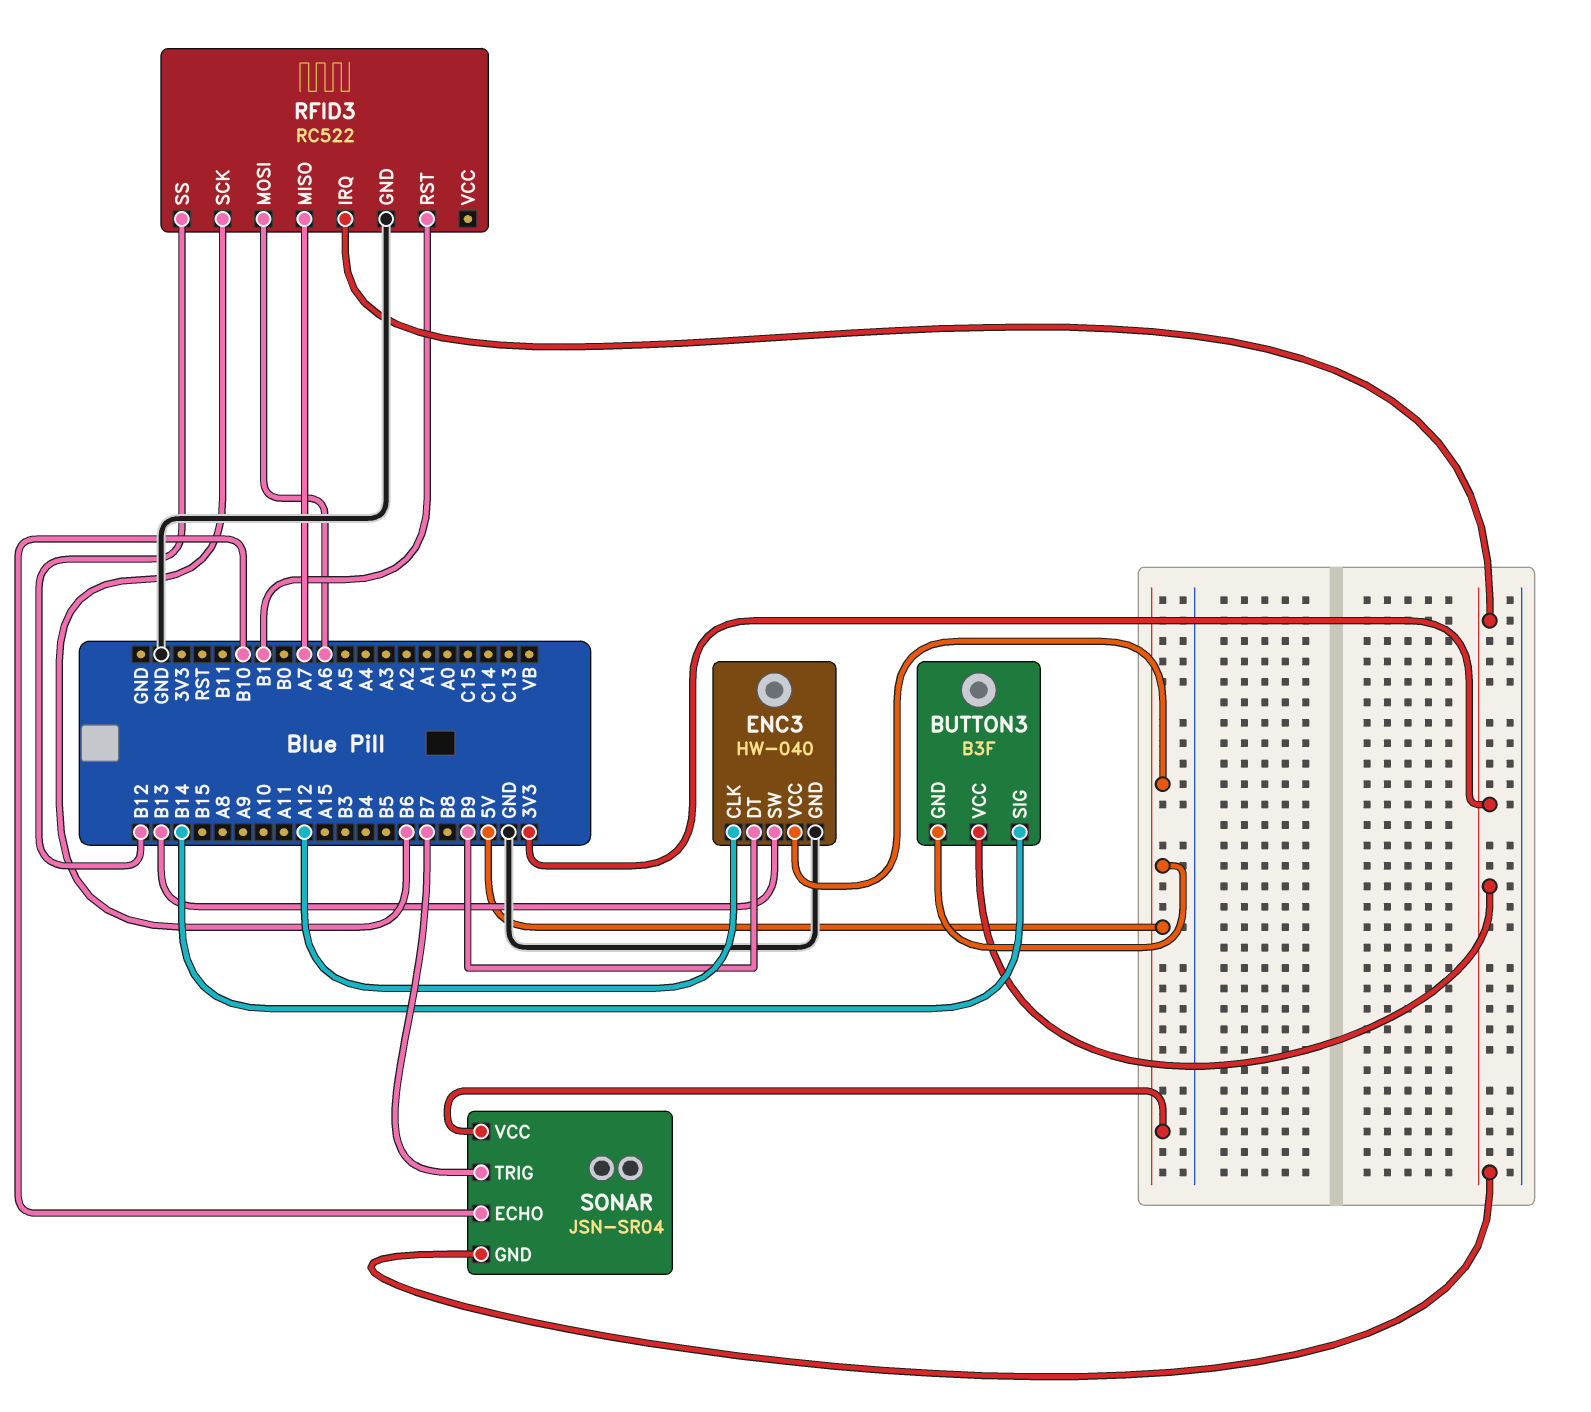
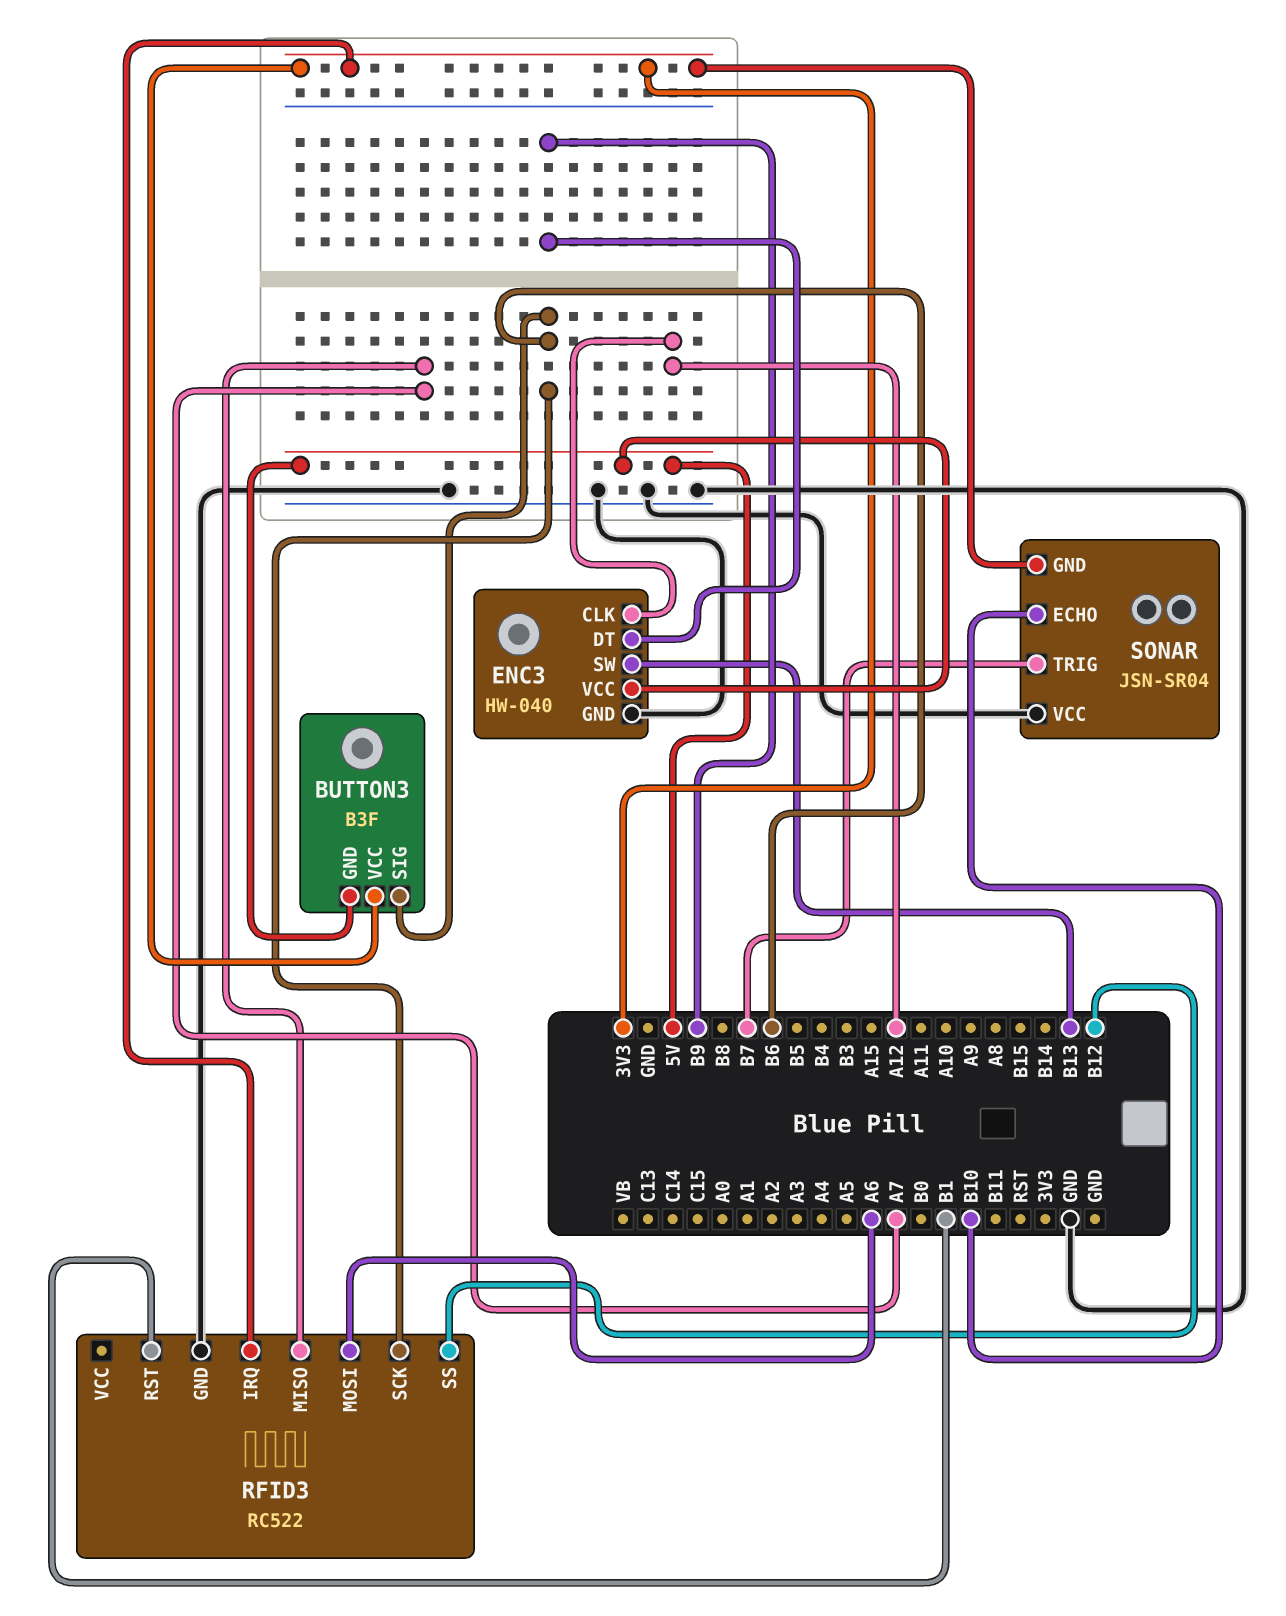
BUTTON3 pin SIG: B14 -> B6
SONAR pin VCC: 5V -> GND

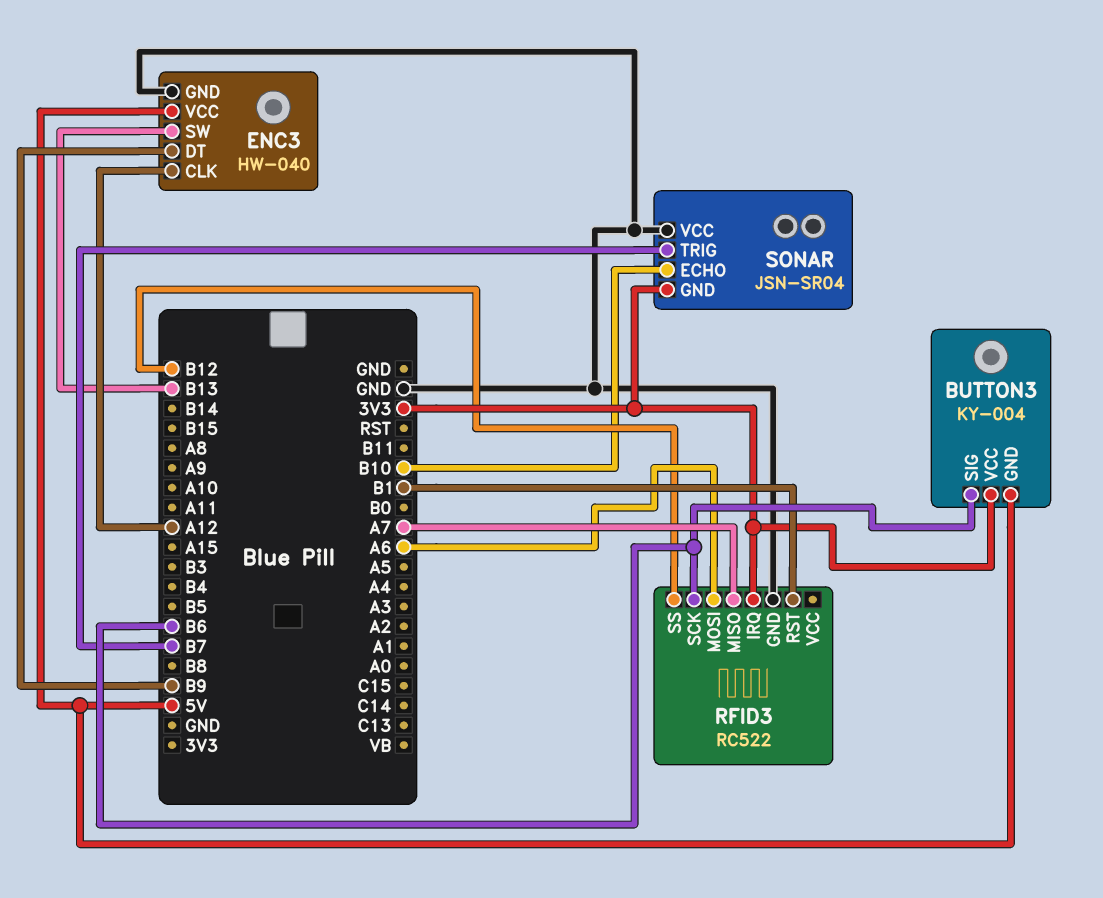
BUTTON3: B3F -> KY-004

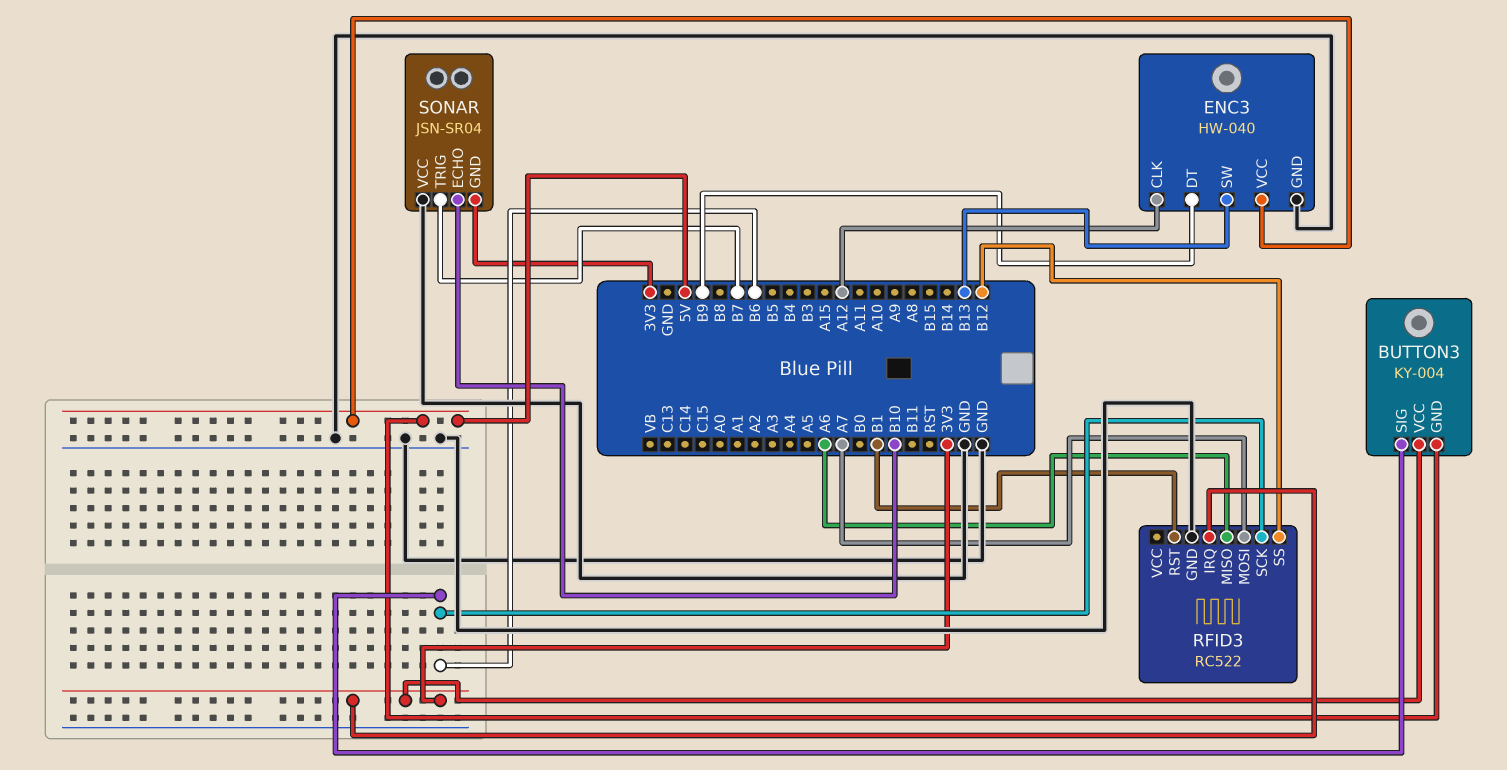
RFID3 pin MISO: A7 -> A6
RFID3 pin MOSI: A6 -> A7

